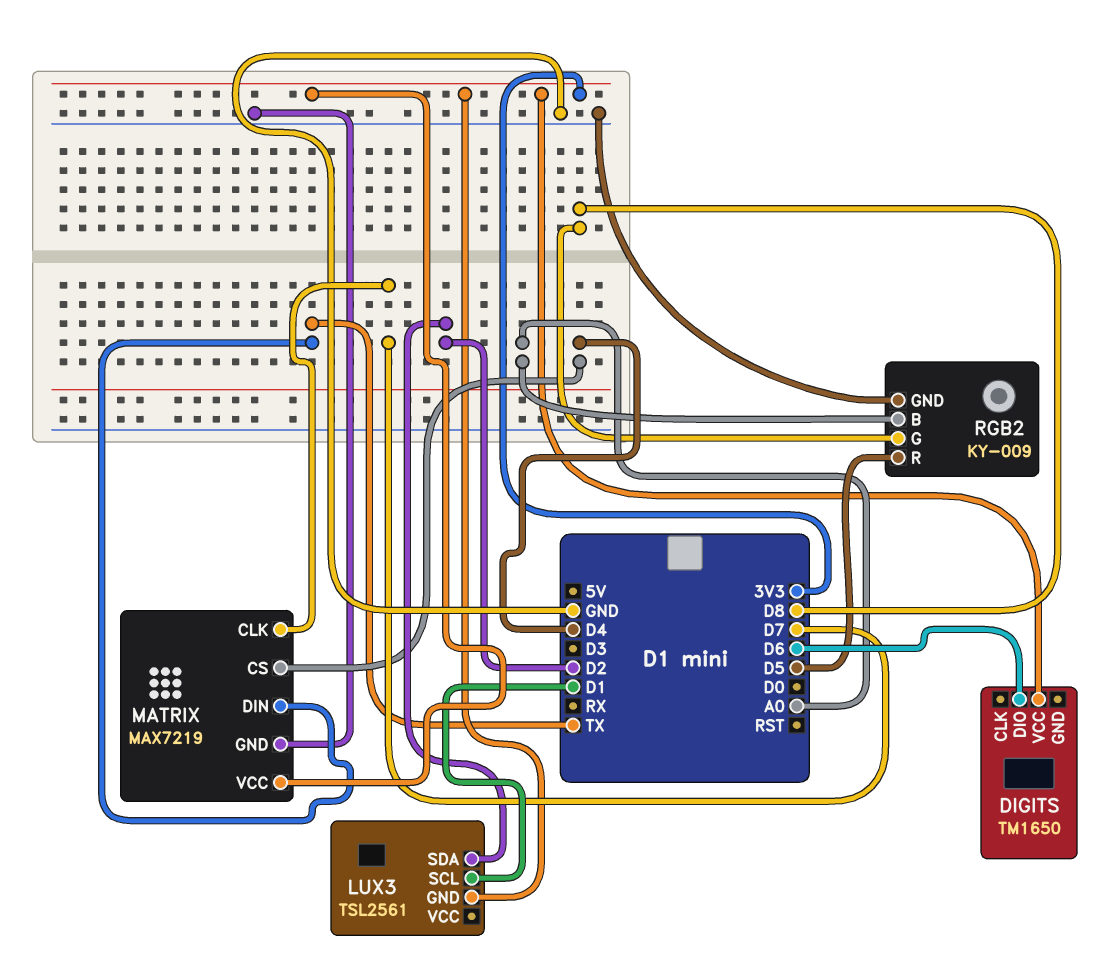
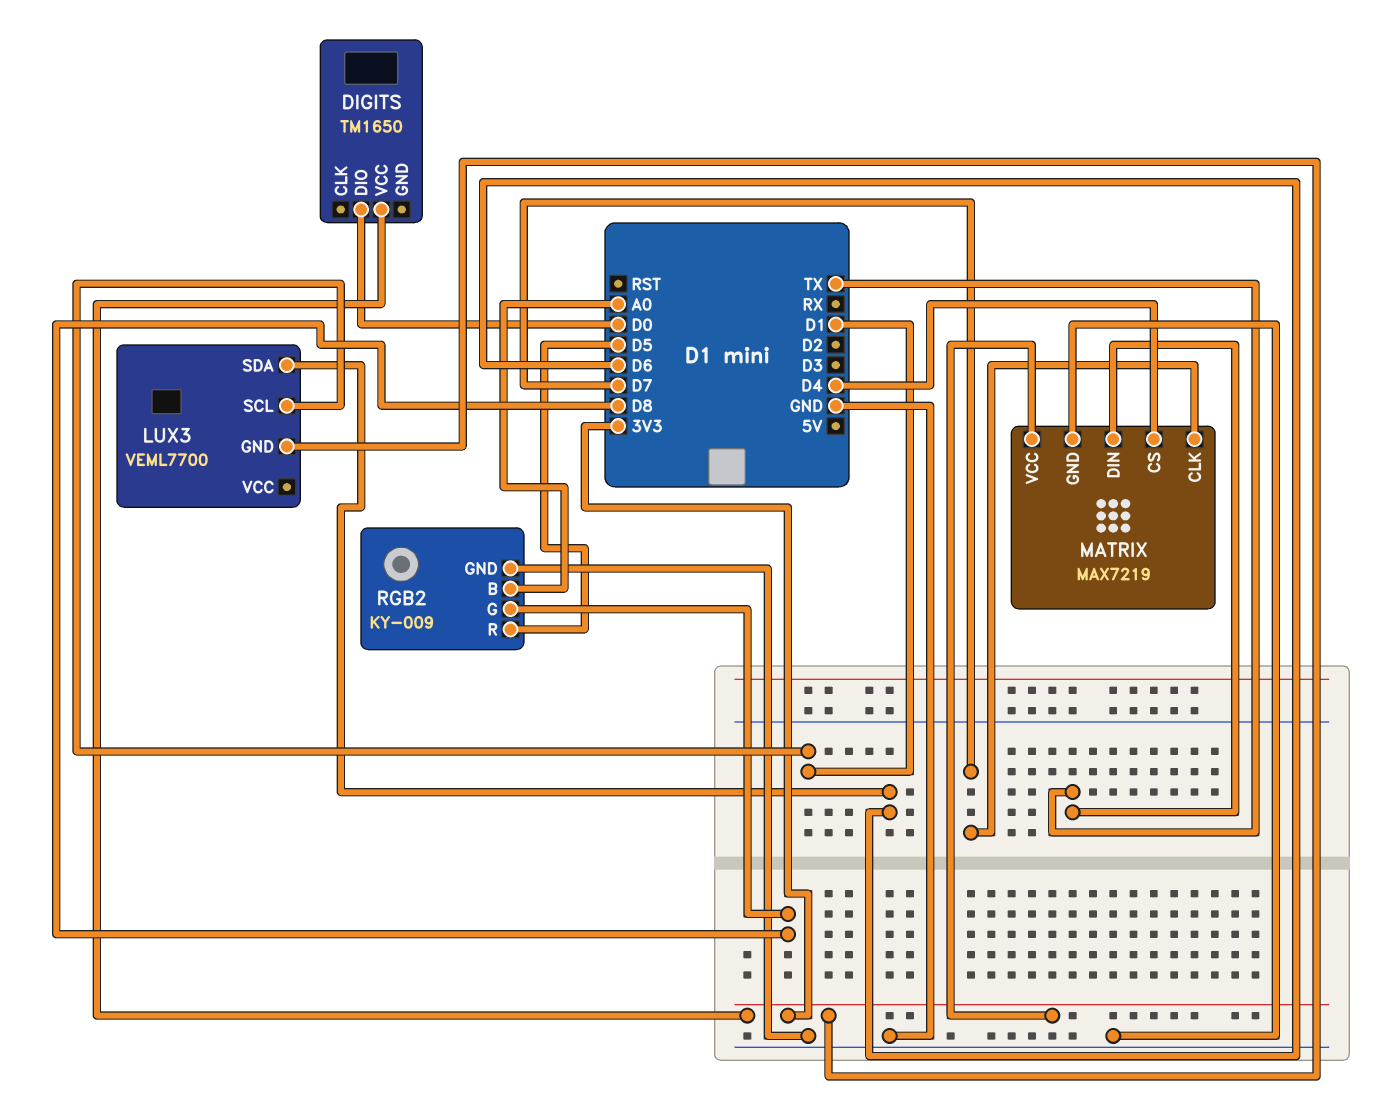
DIGITS pin DIO: D6 -> D0
LUX3: TSL2561 -> VEML7700
LUX3 pin SDA: D2 -> D6

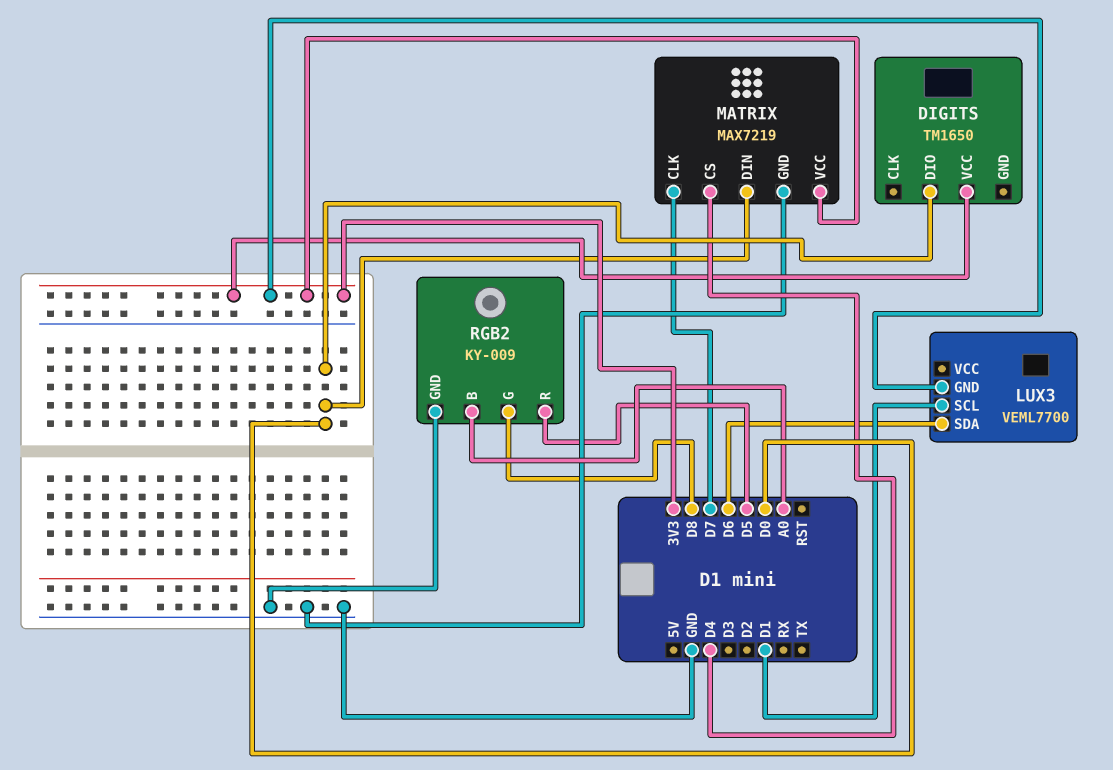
MATRIX pin DIN: TX -> D0

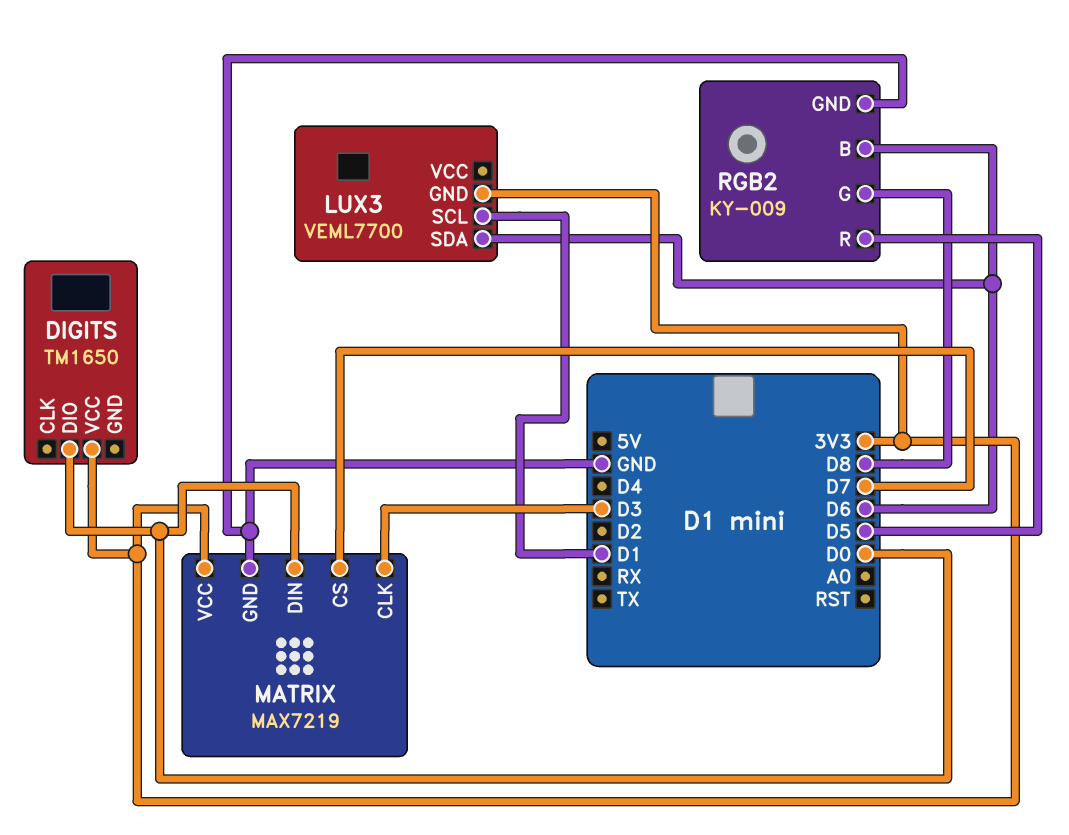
MATRIX pin CLK: D7 -> D3
MATRIX pin CS: D4 -> D7
RGB2 pin B: A0 -> D6

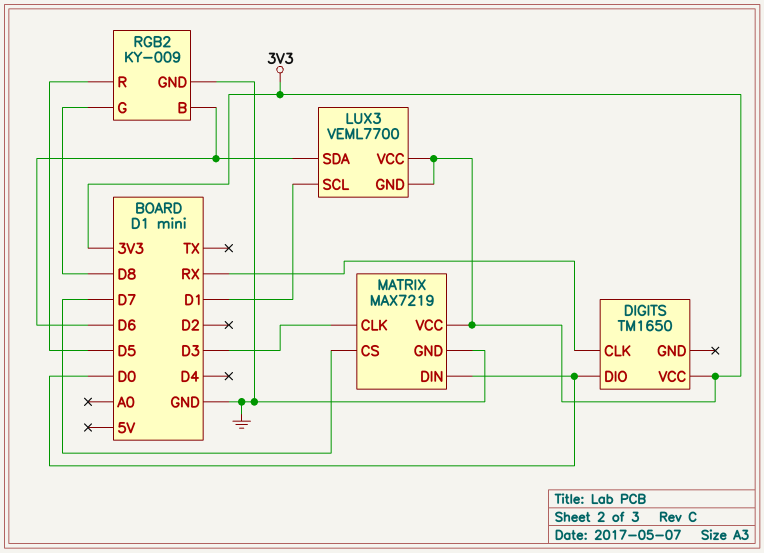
DIGITS pin CLK: none -> RX
LUX3 pin VCC: none -> 3V3

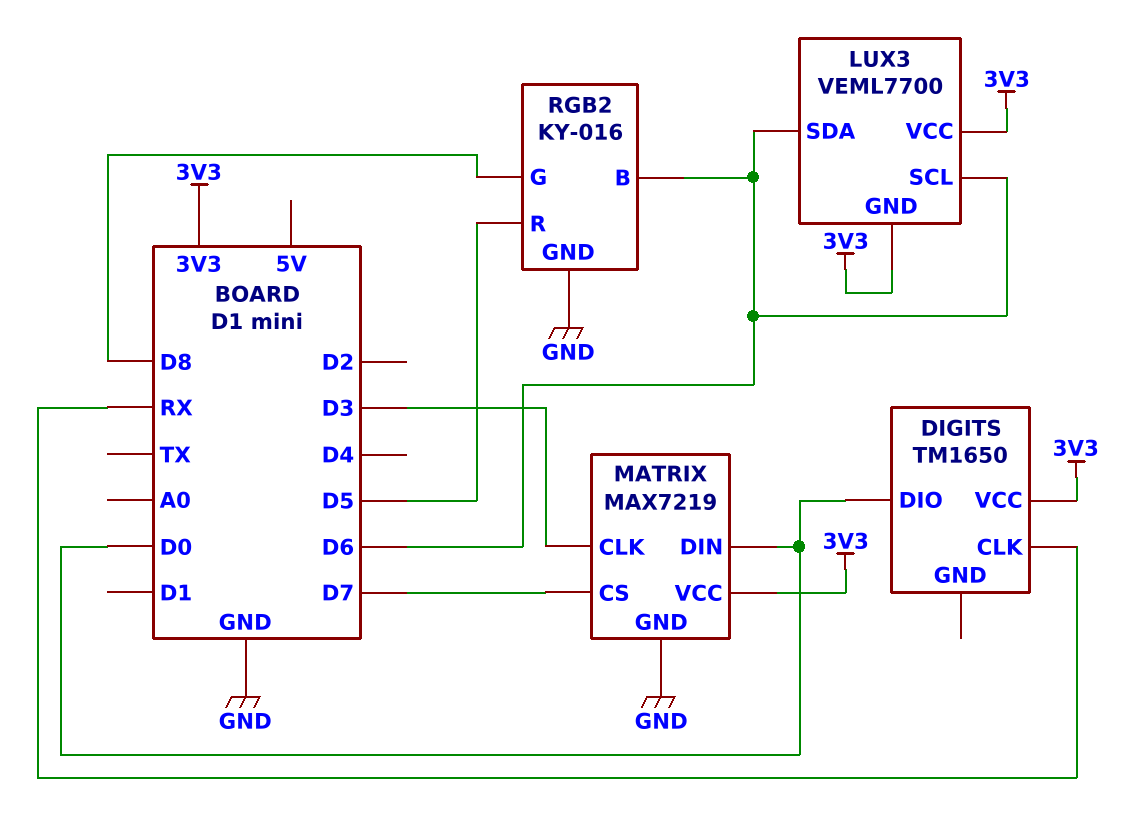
LUX3 pin SCL: D1 -> D6
RGB2: KY-009 -> KY-016

